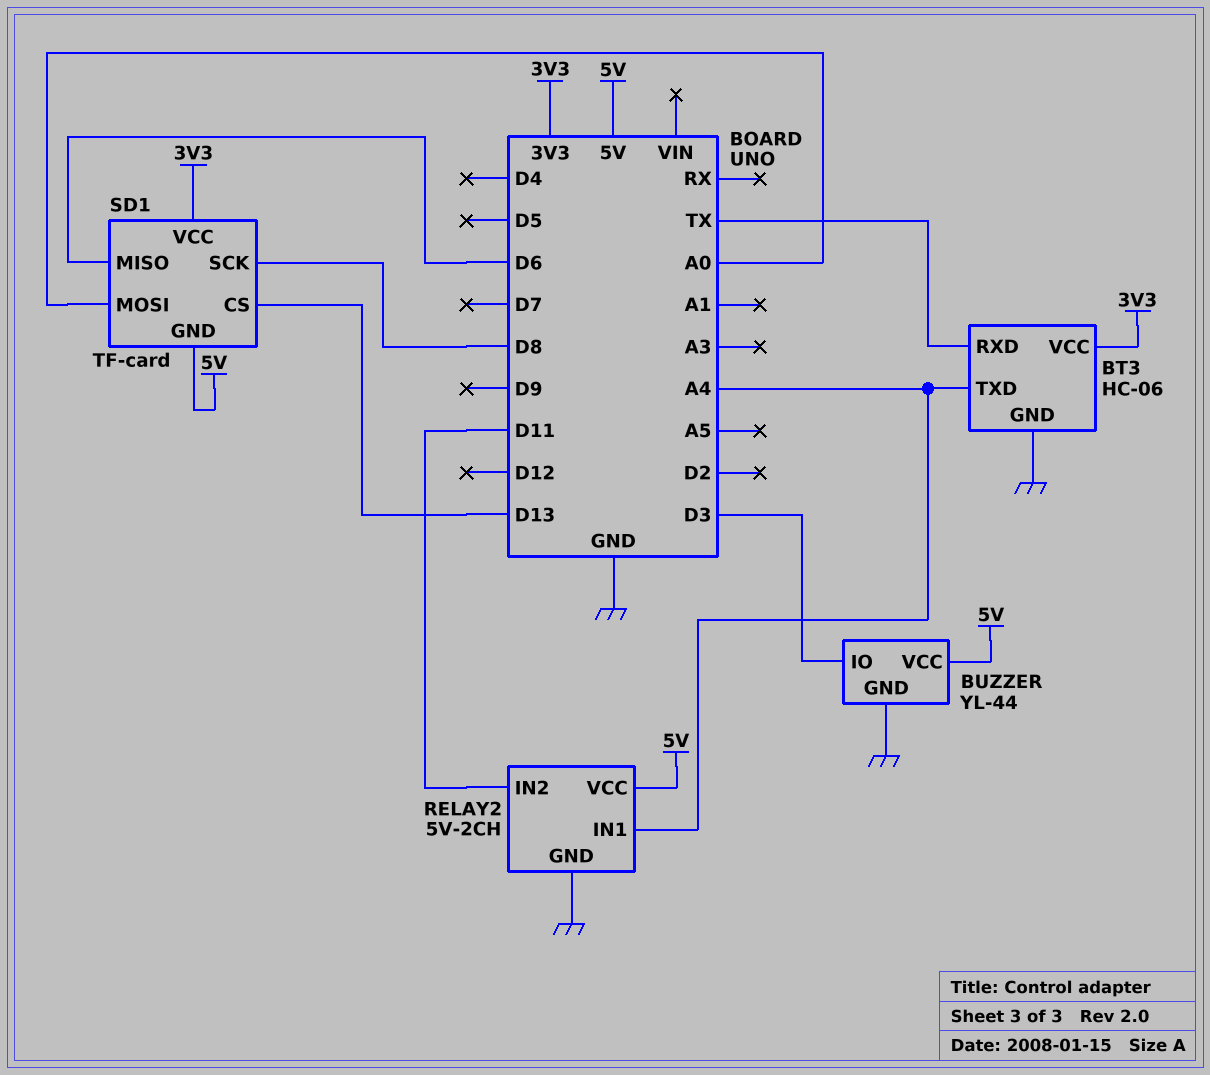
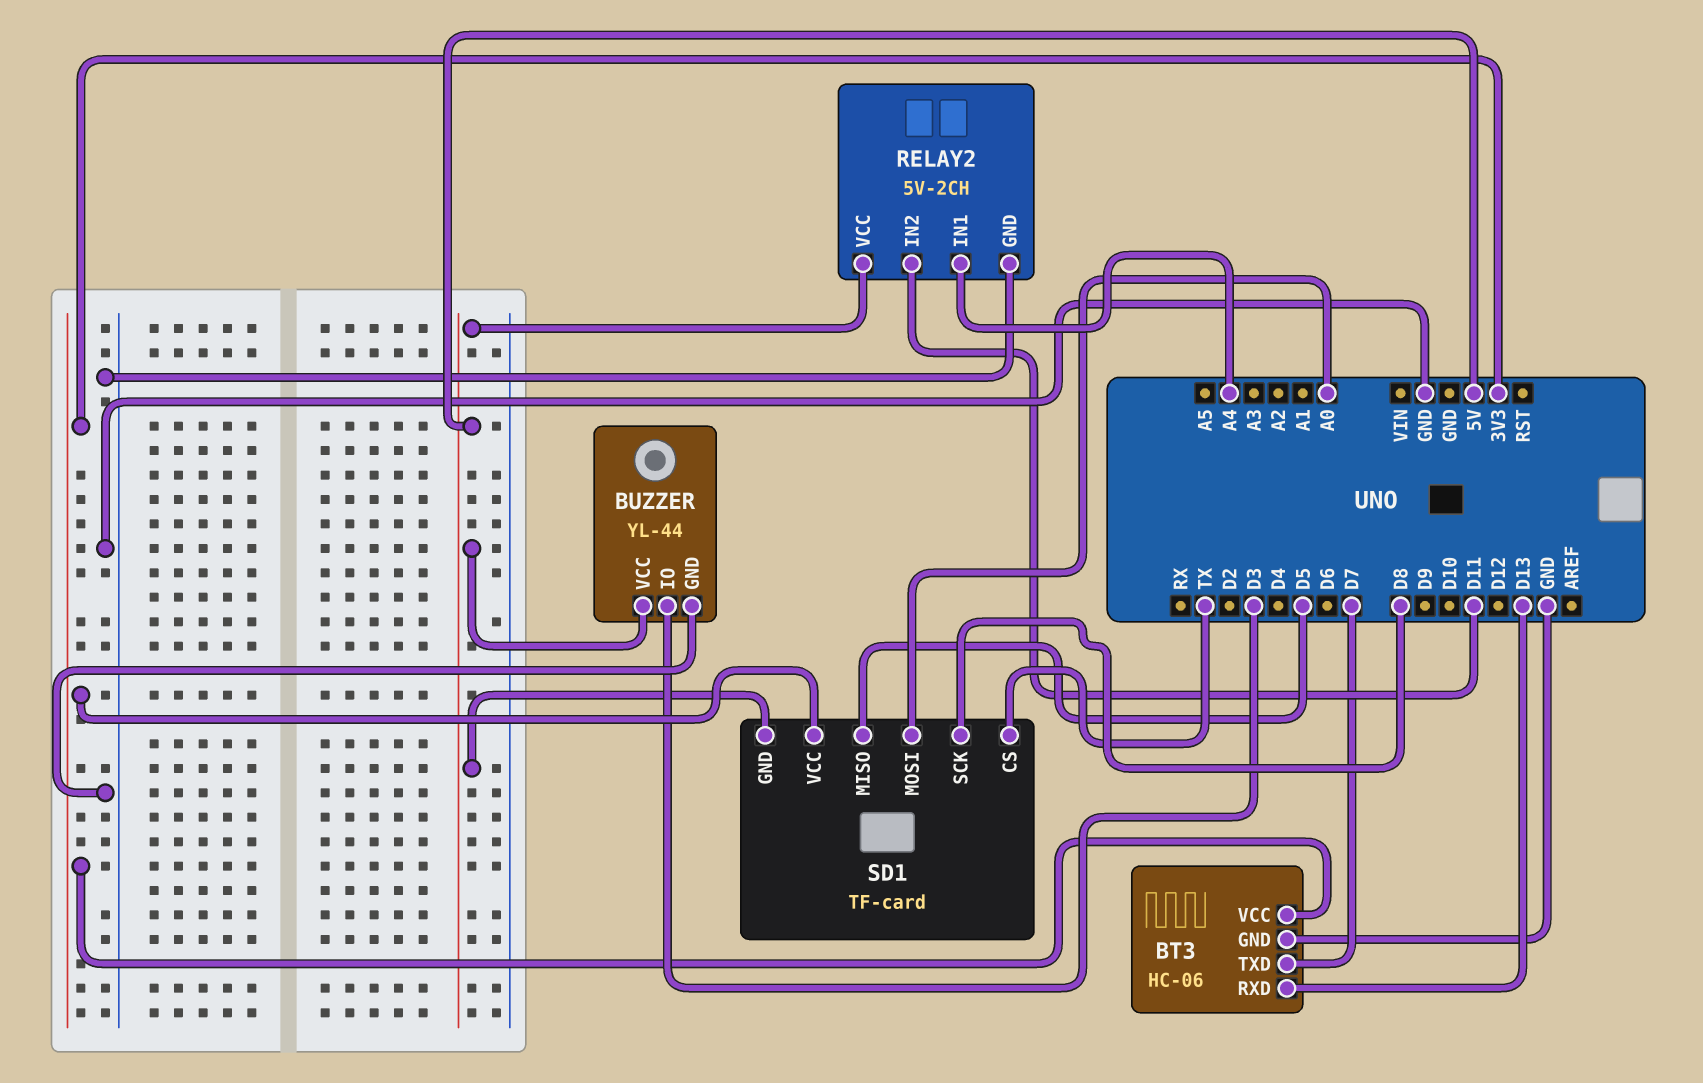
BT3 pin RXD: TX -> D13
BT3 pin TXD: A4 -> D7
SD1 pin CS: D13 -> TX
SD1 pin MISO: D6 -> D5

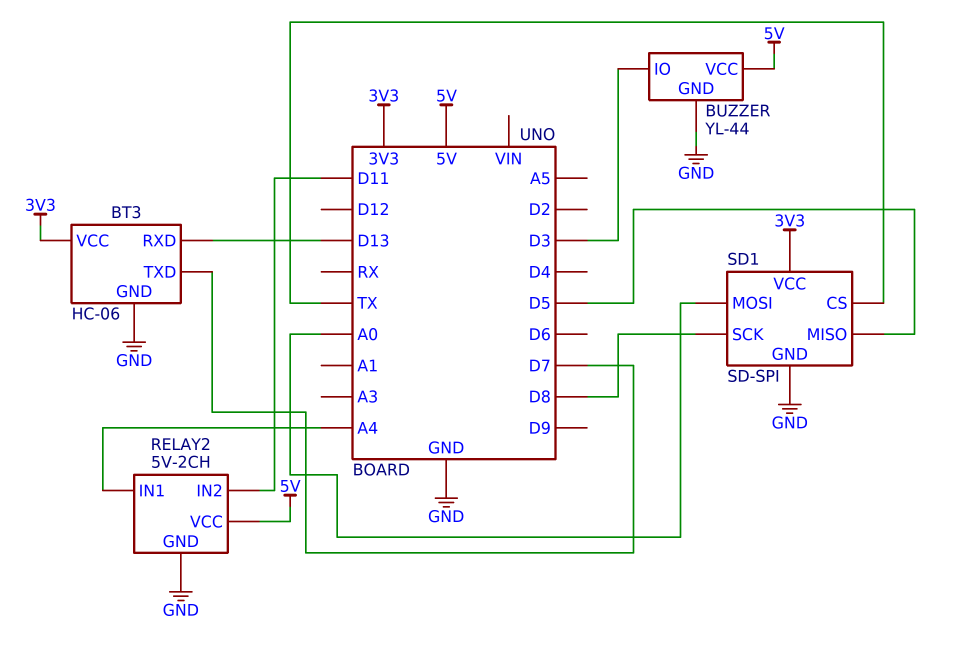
SD1: TF-card -> SD-SPI
SD1 pin GND: 5V -> GND

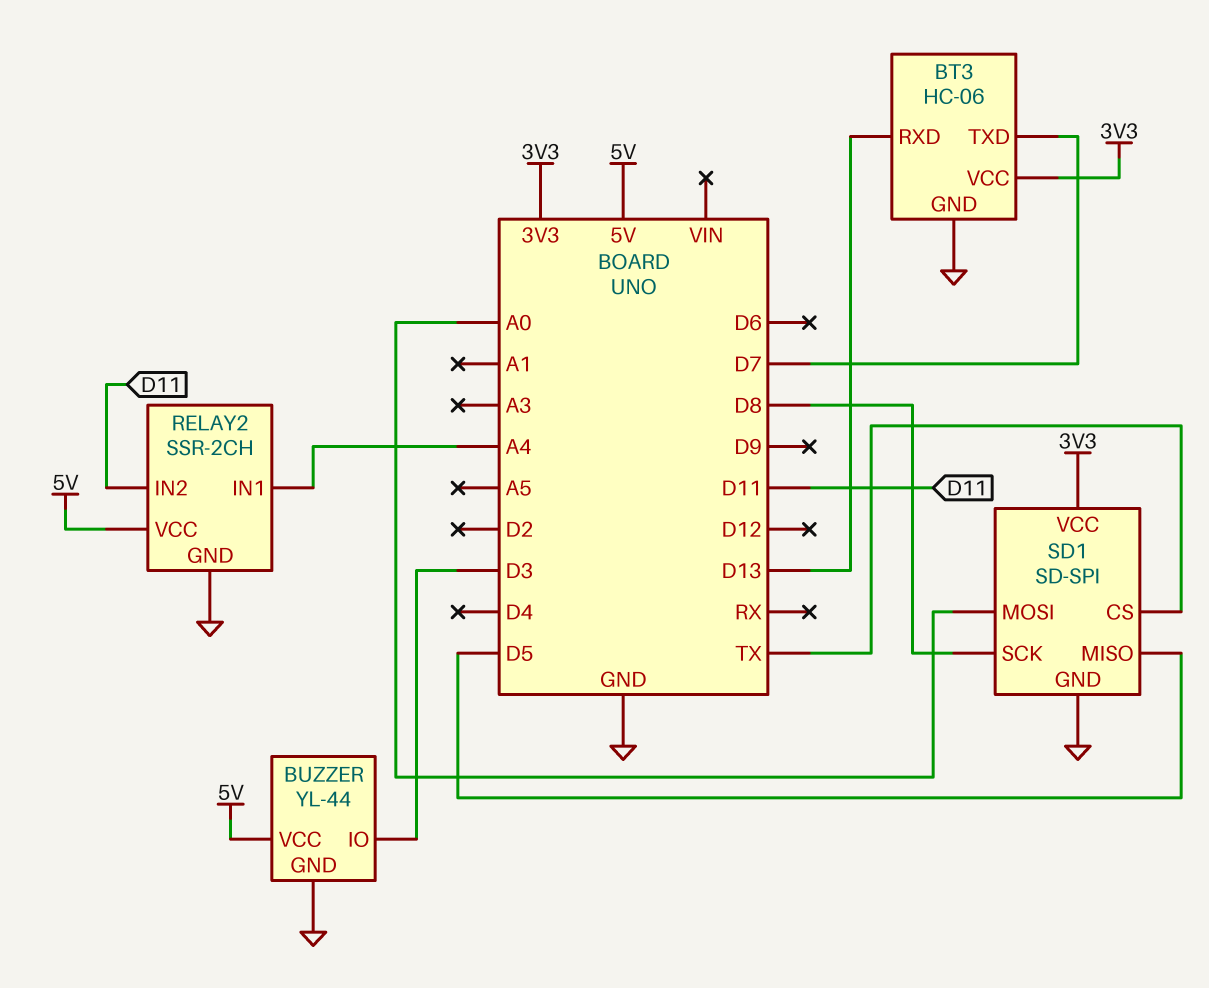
RELAY2: 5V-2CH -> SSR-2CH

